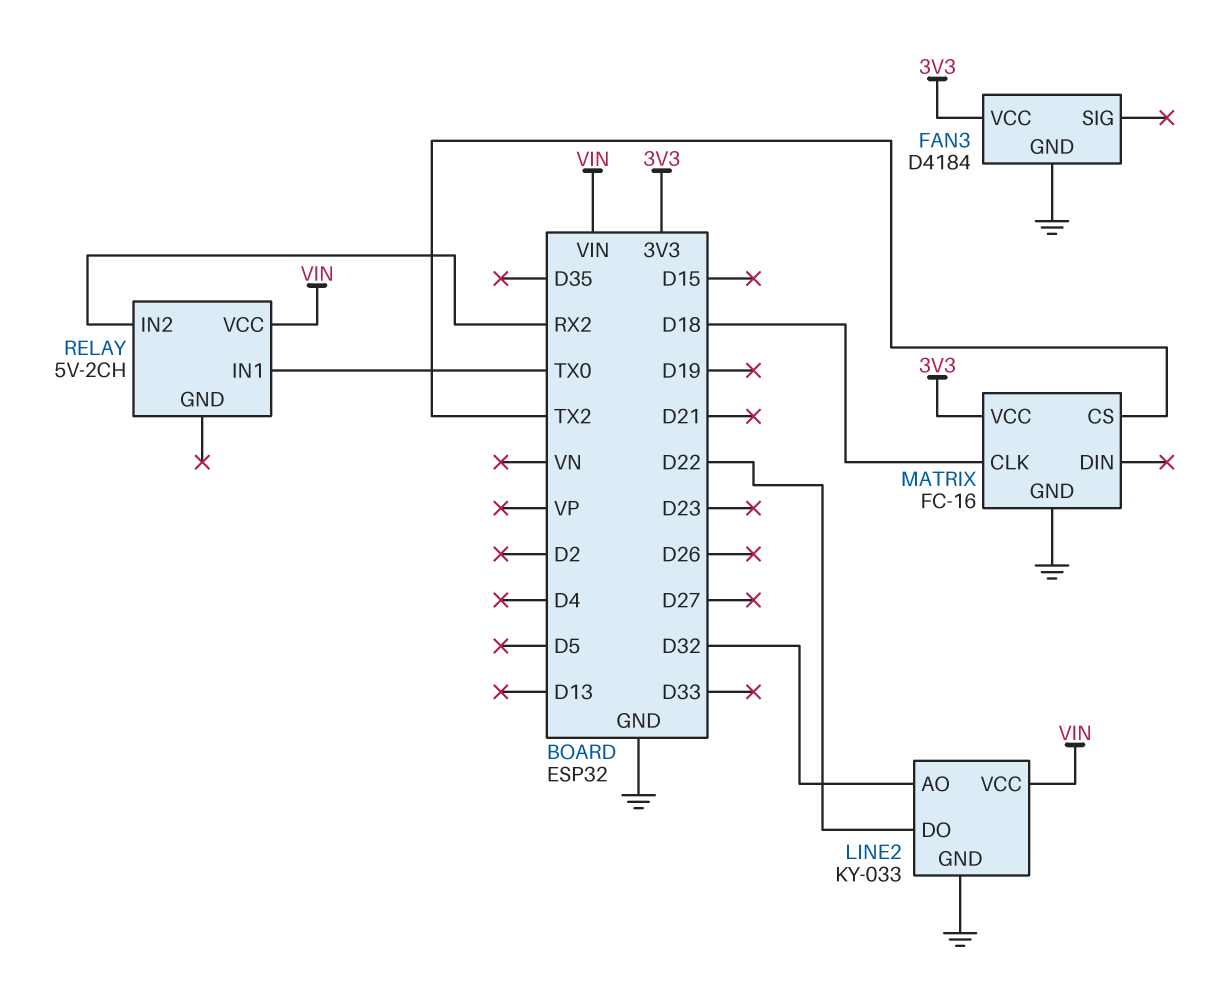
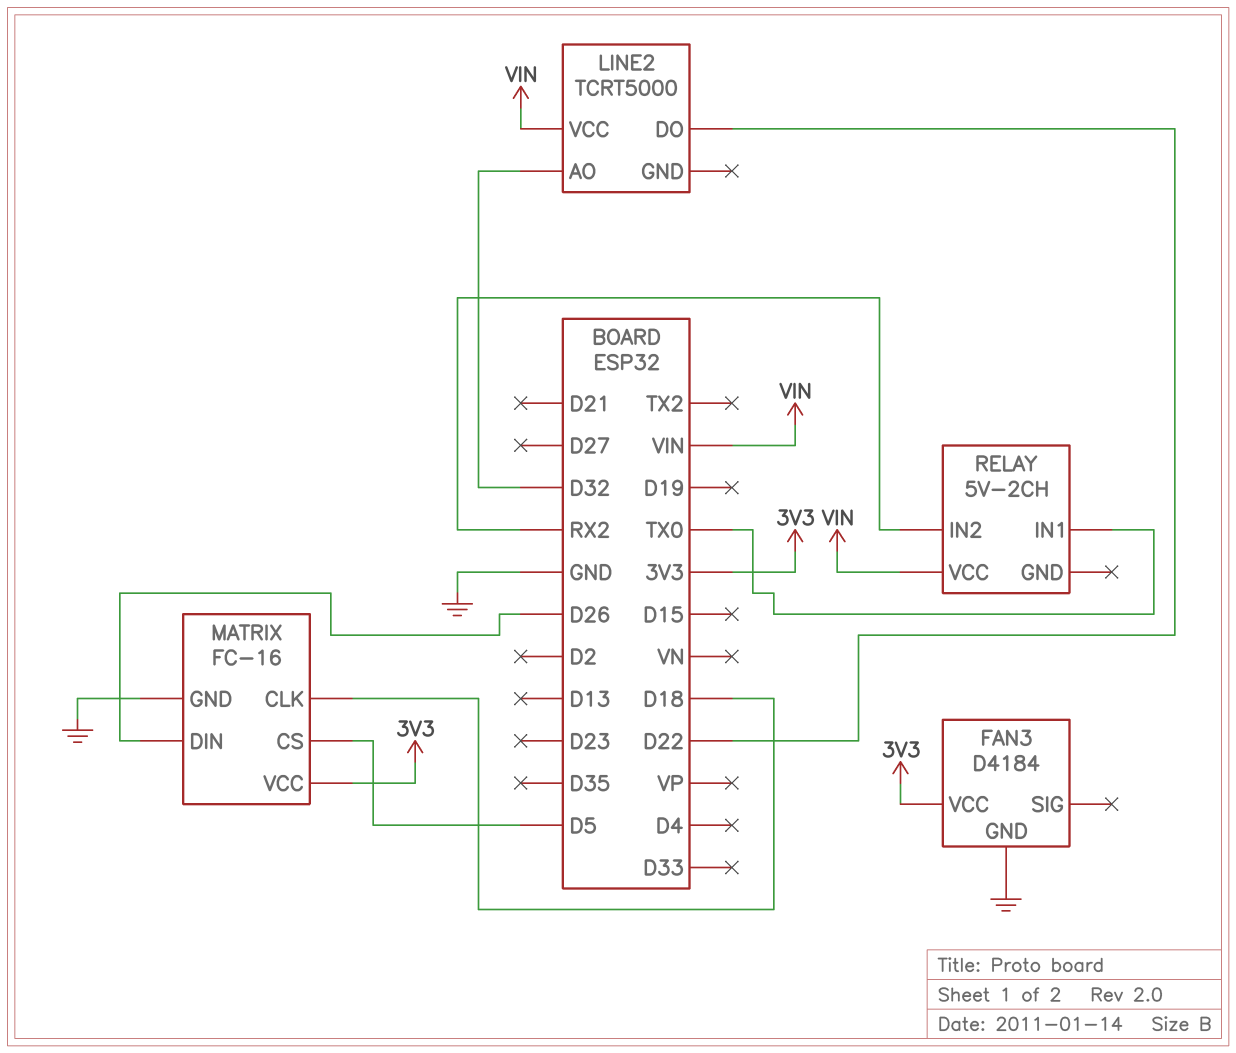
LINE2: KY-033 -> TCRT5000
LINE2 pin GND: GND -> none
MATRIX pin CS: TX2 -> D5
MATRIX pin DIN: none -> D26

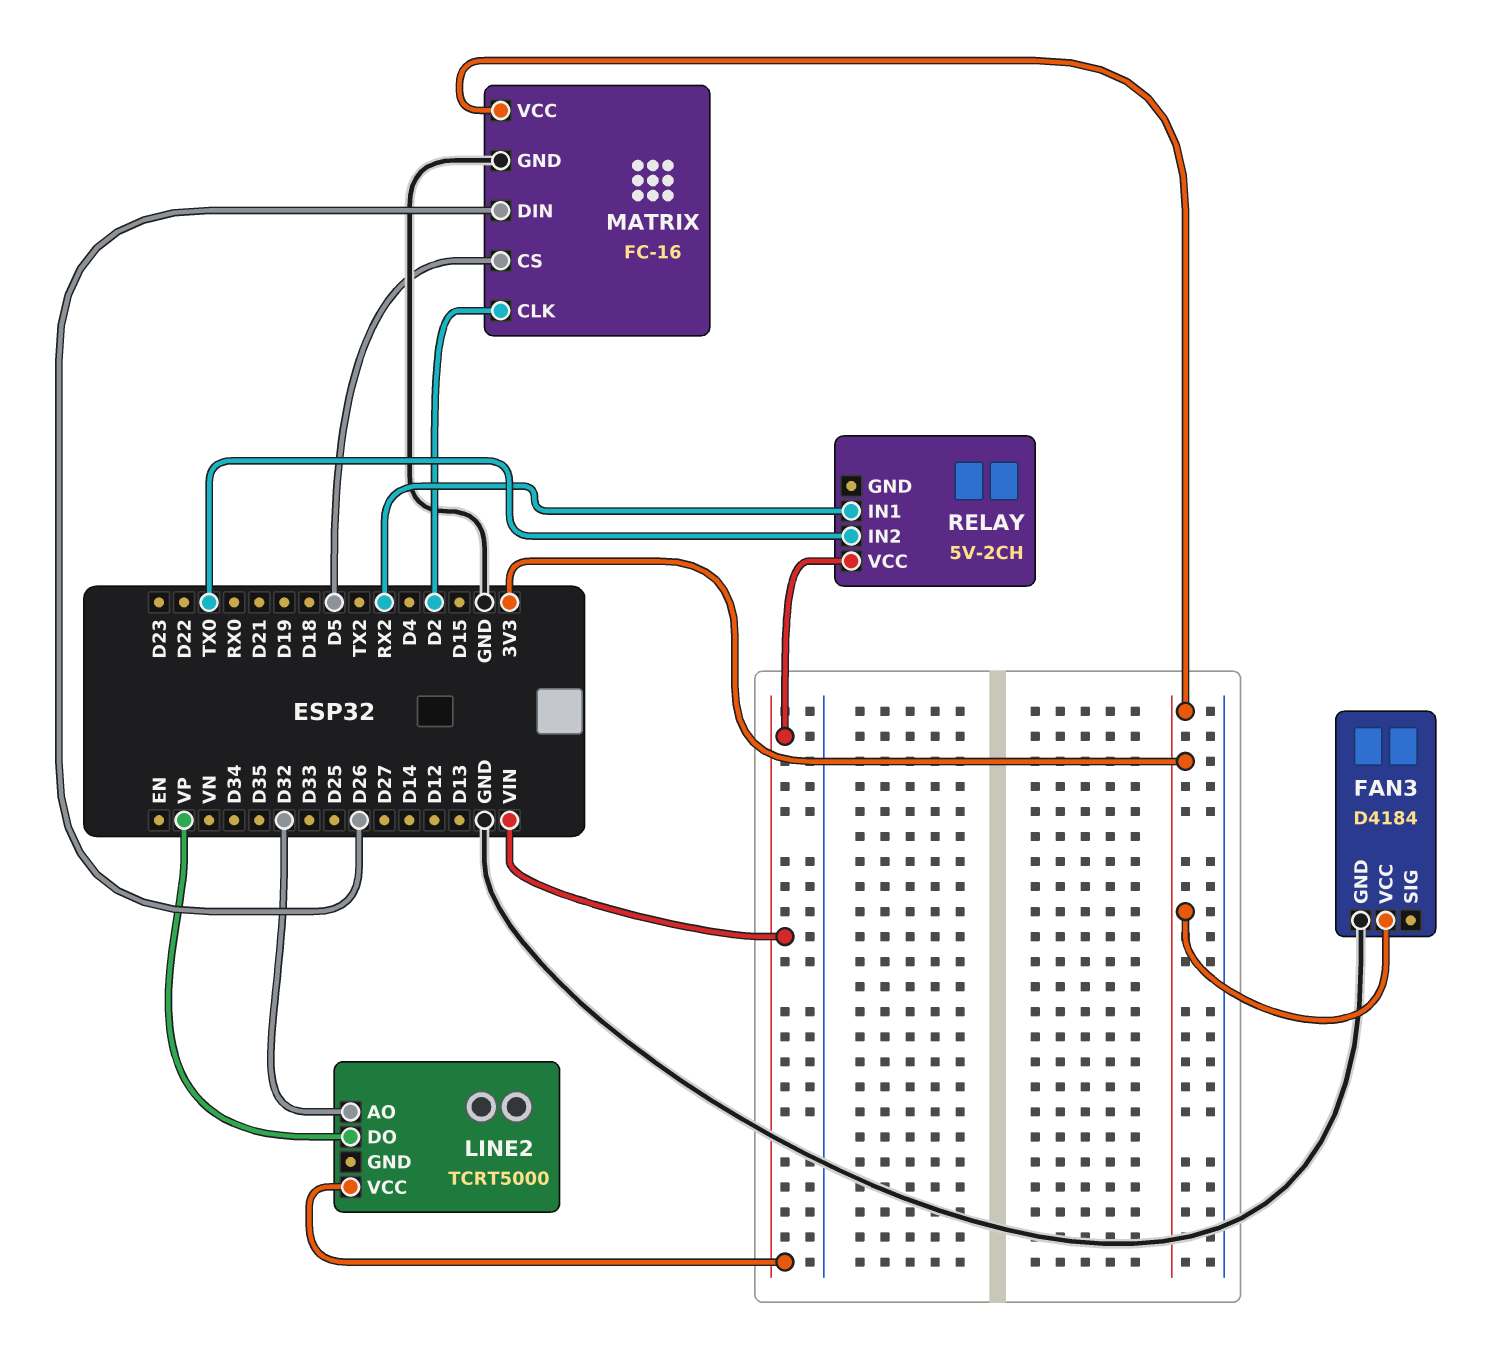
LINE2 pin DO: D22 -> VP
MATRIX pin CLK: D18 -> D2
RELAY pin IN1: TX0 -> RX2
RELAY pin IN2: RX2 -> TX0

